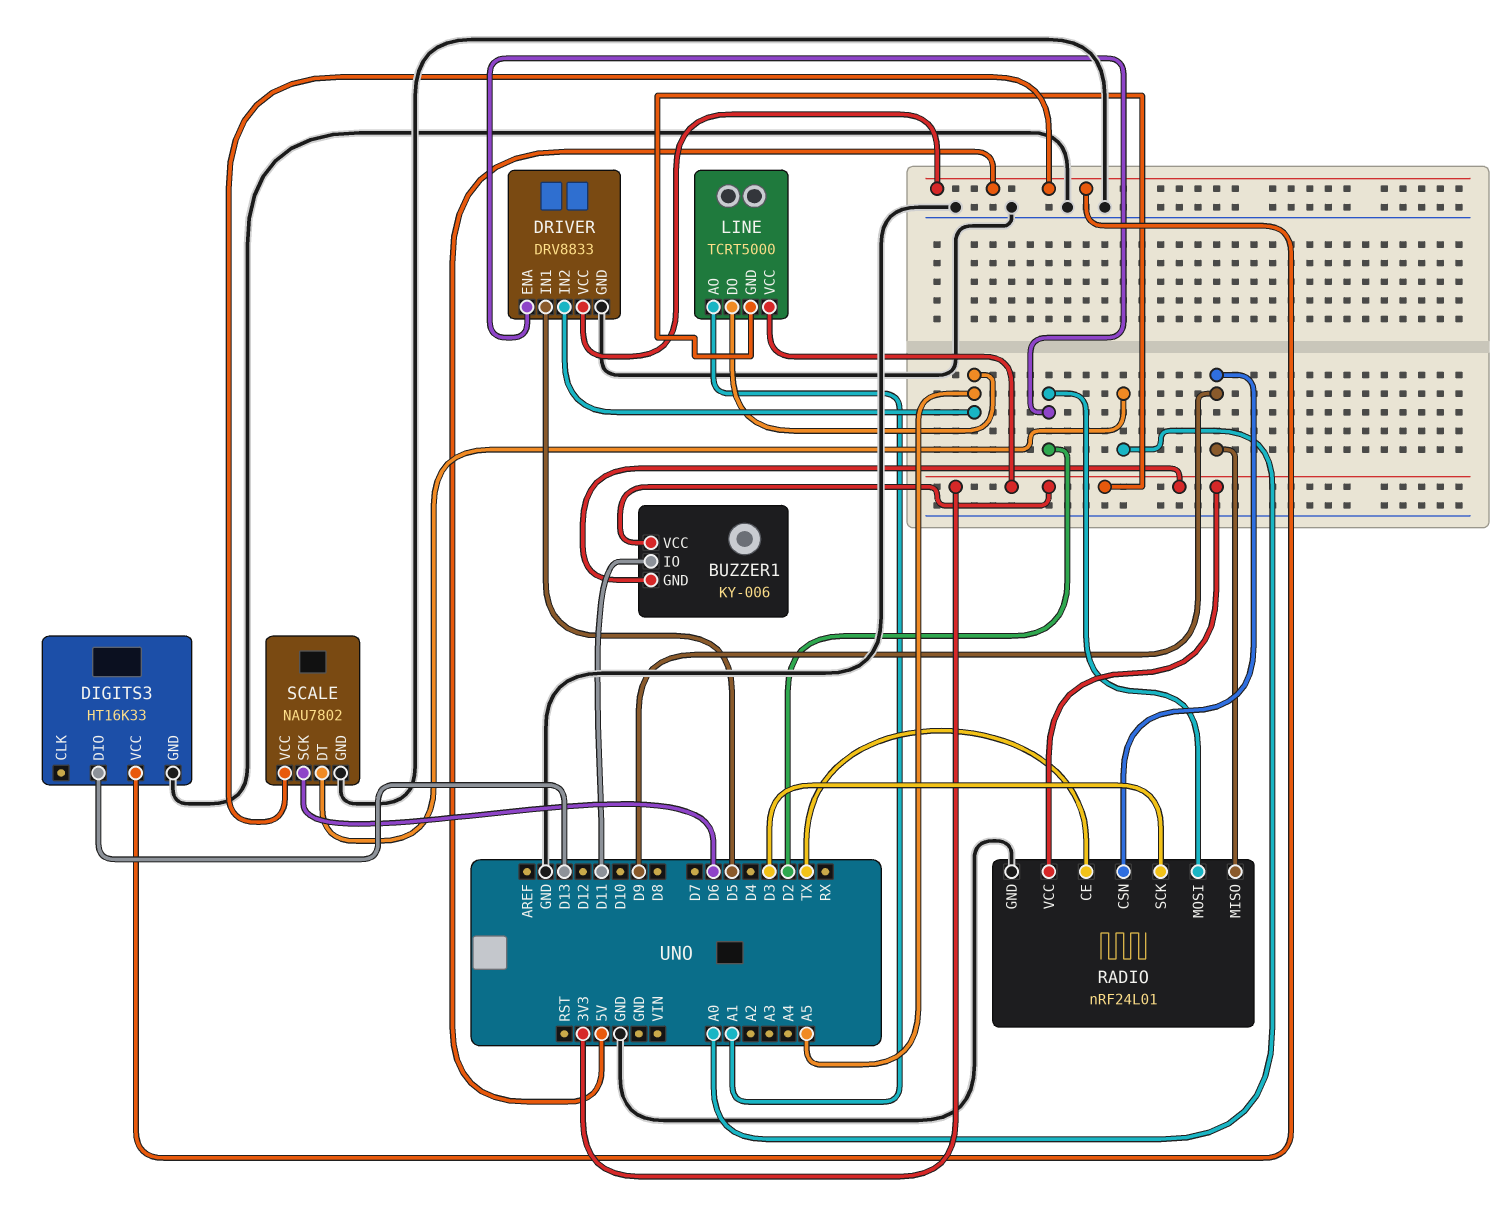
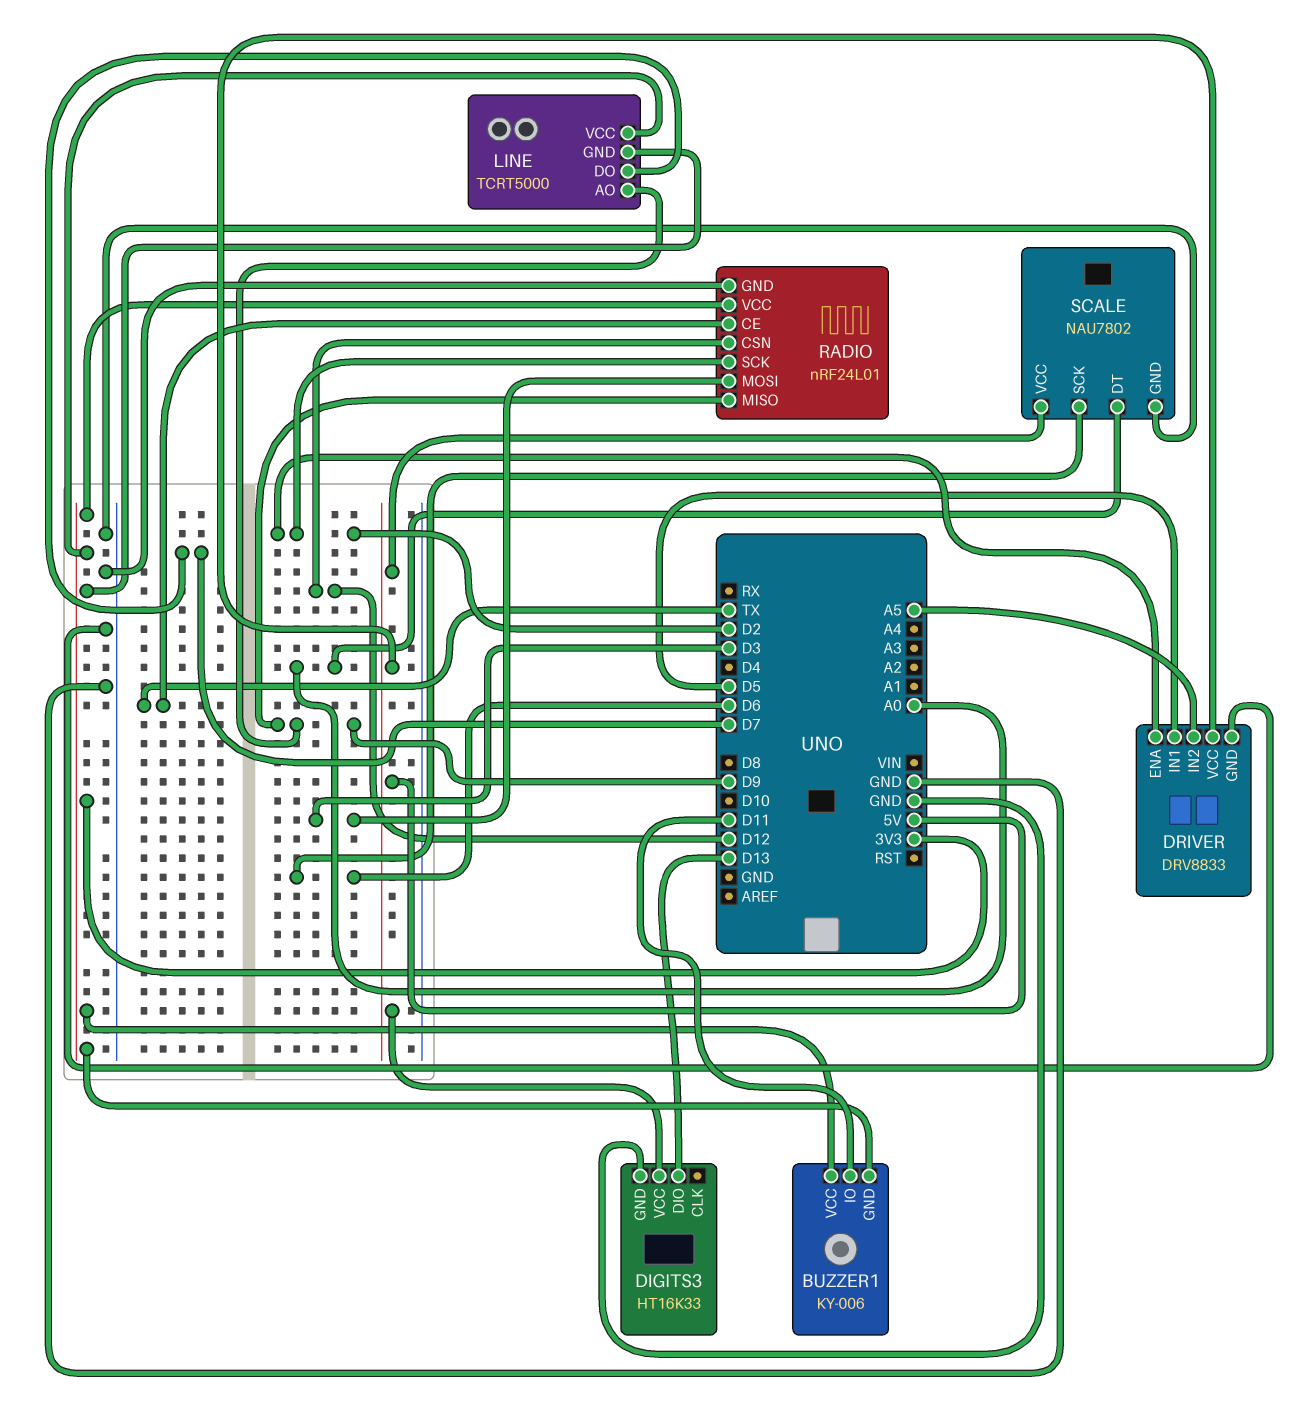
LINE pin AO: A1 -> D9
LINE pin DO: A5 -> D7
RADIO pin CSN: D9 -> D12
RADIO pin MOSI: D2 -> D3
RADIO pin SCK: D3 -> D2

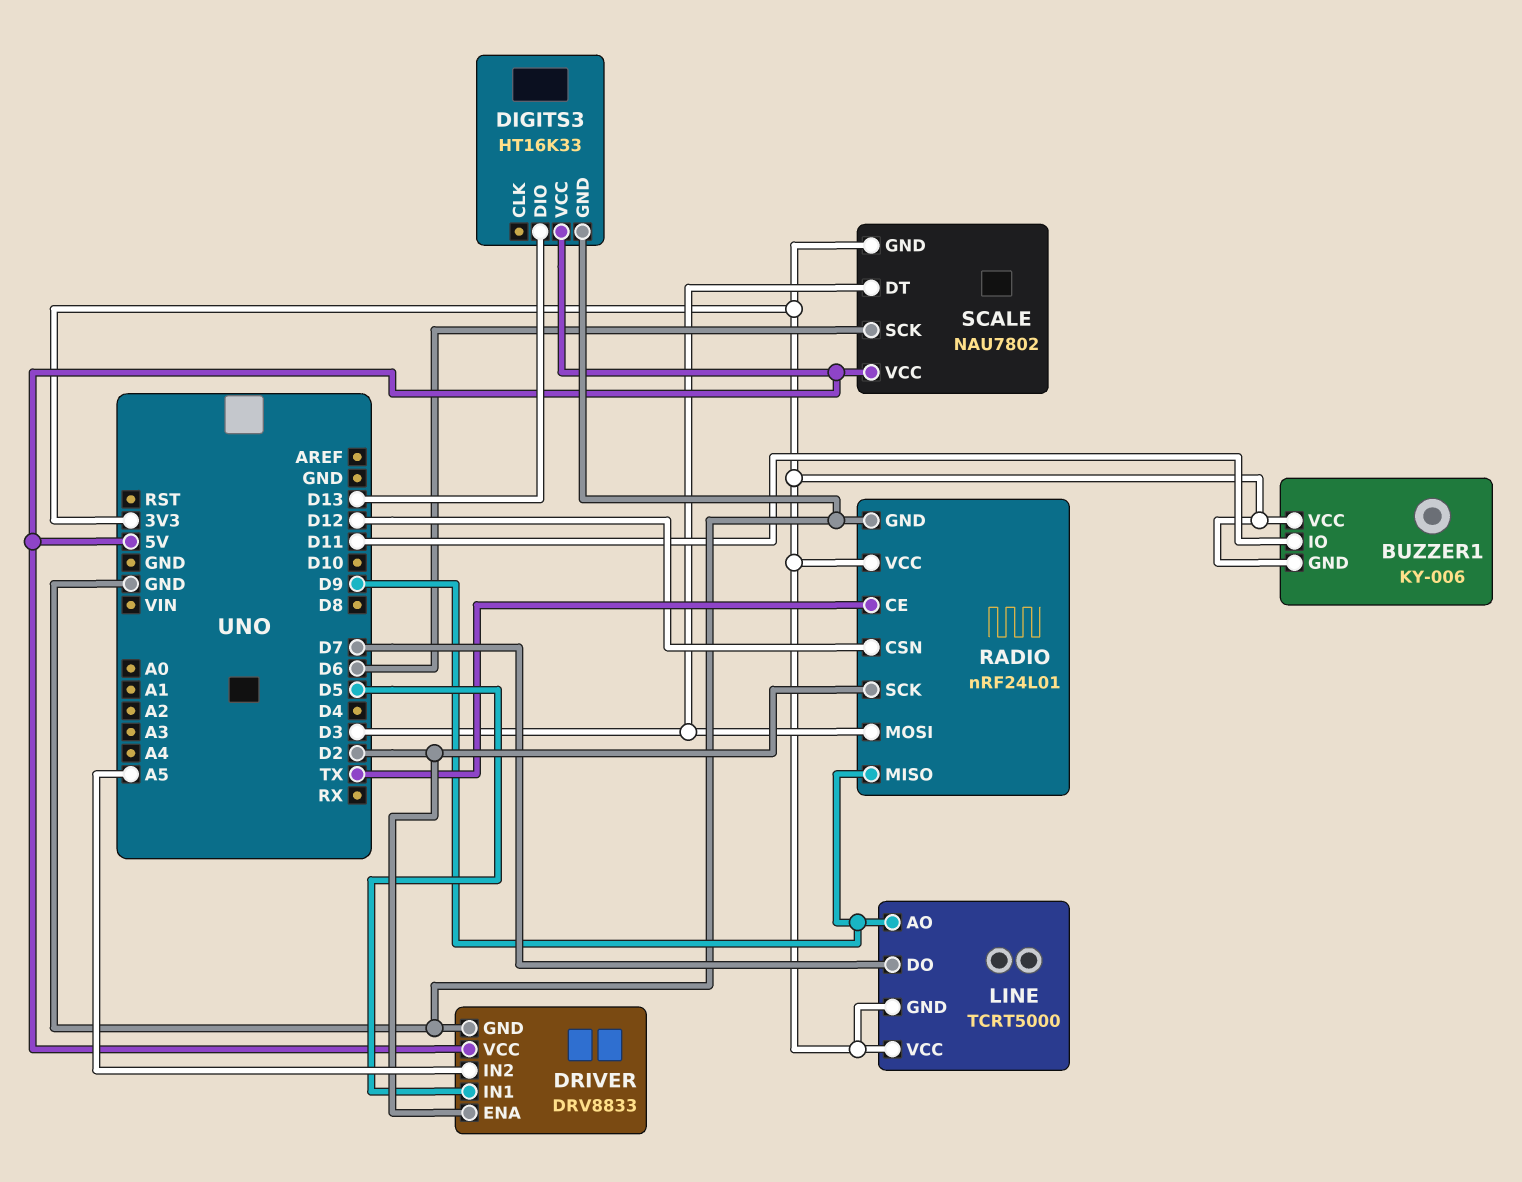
SCALE pin DT: A0 -> D3
SCALE pin GND: GND -> 3V3

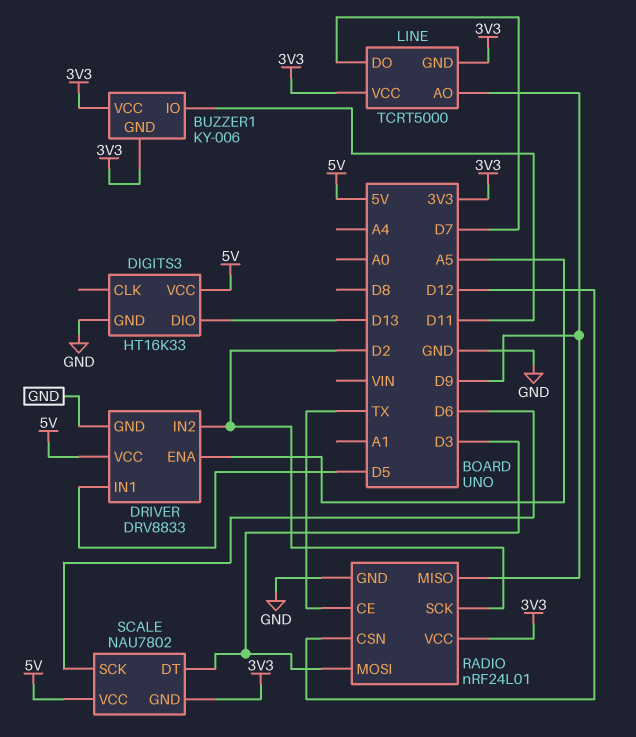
DRIVER pin ENA: D2 -> A5
DRIVER pin IN2: A5 -> D2

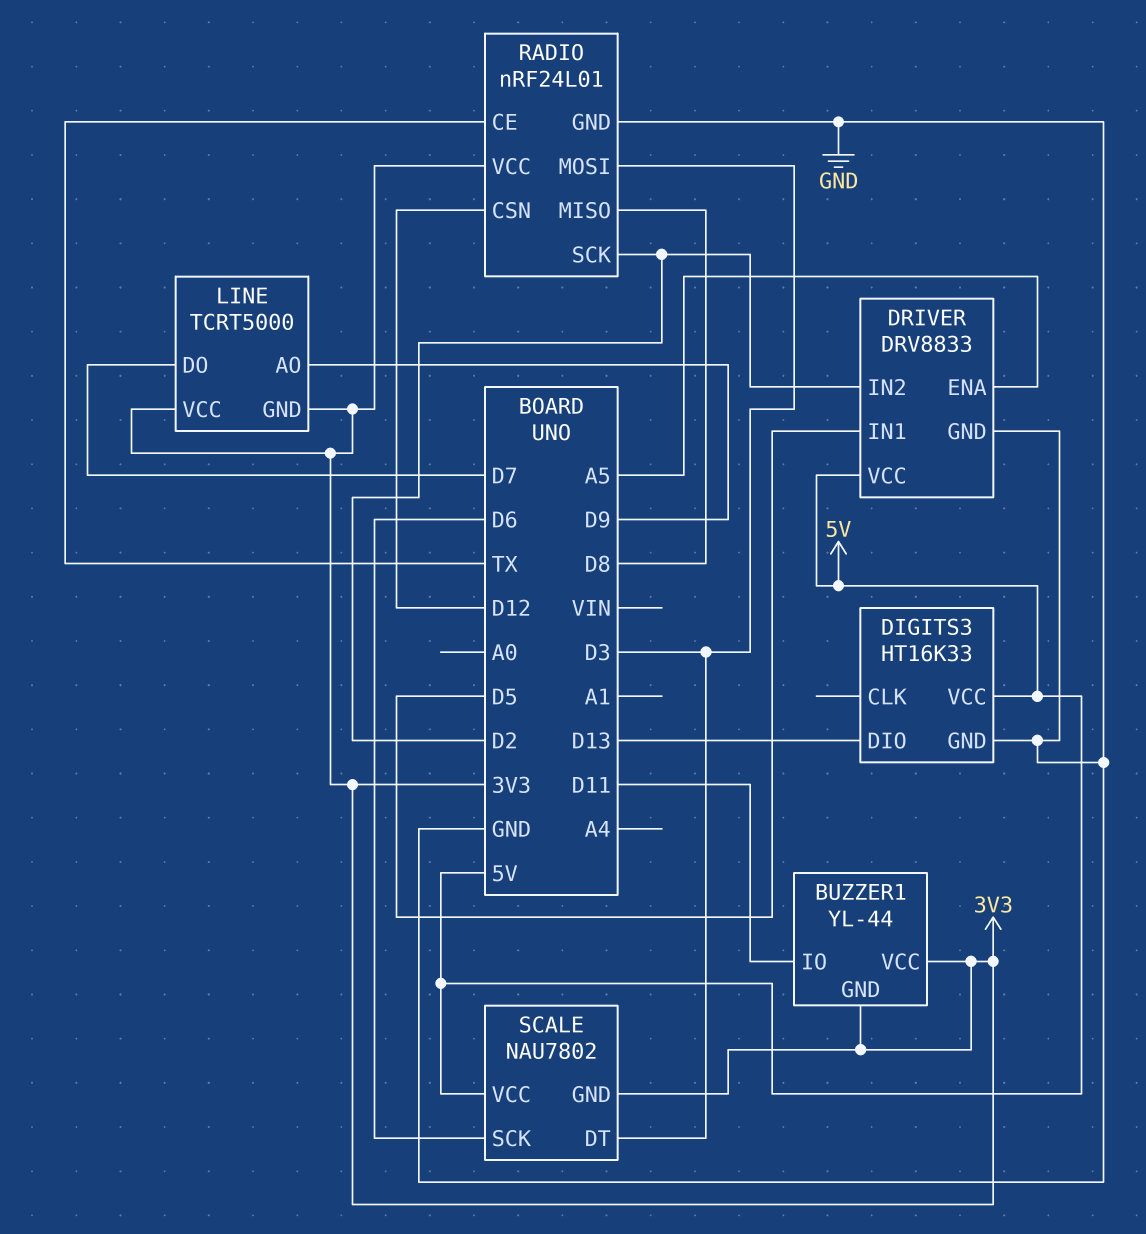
BUZZER1: KY-006 -> YL-44
RADIO pin MISO: D9 -> D8

